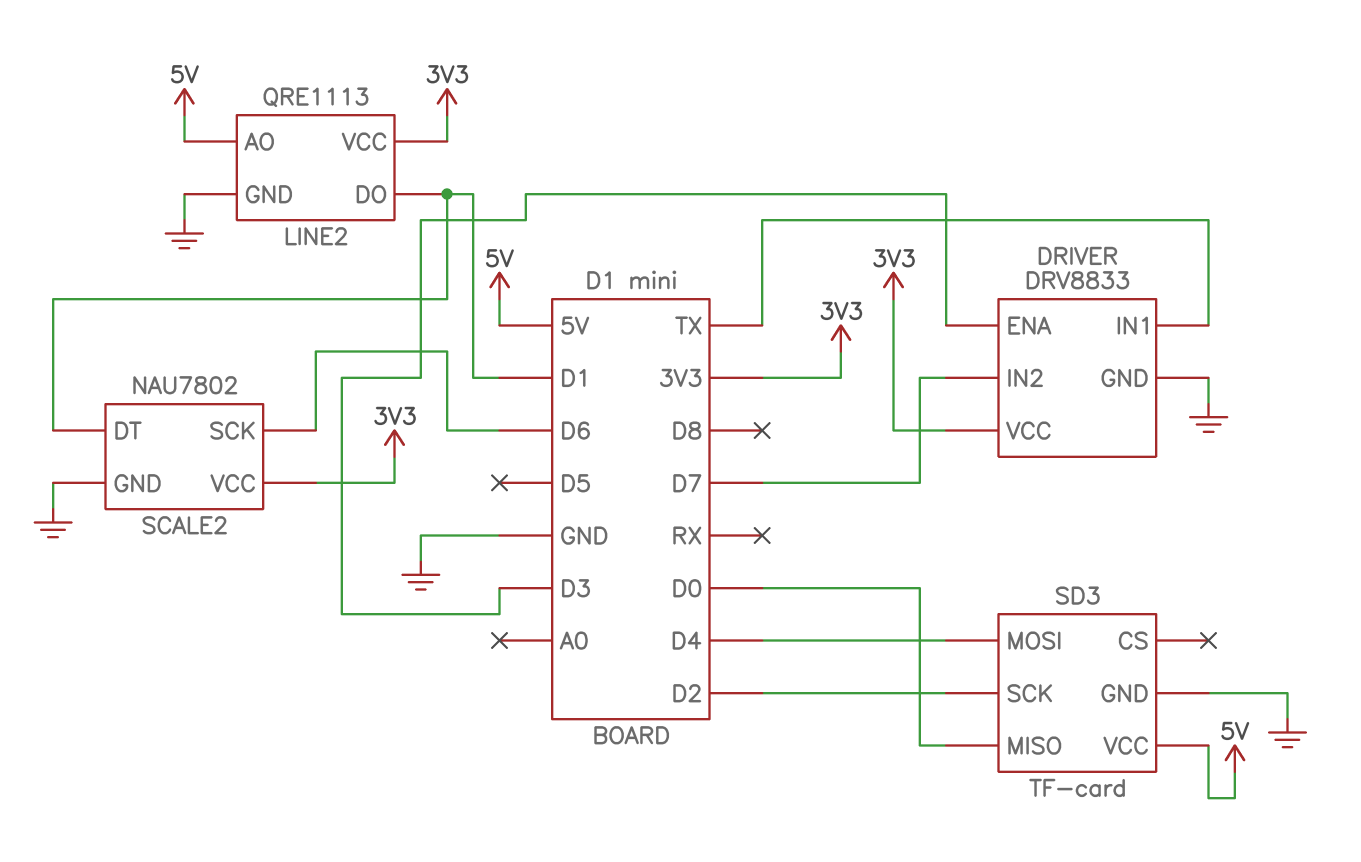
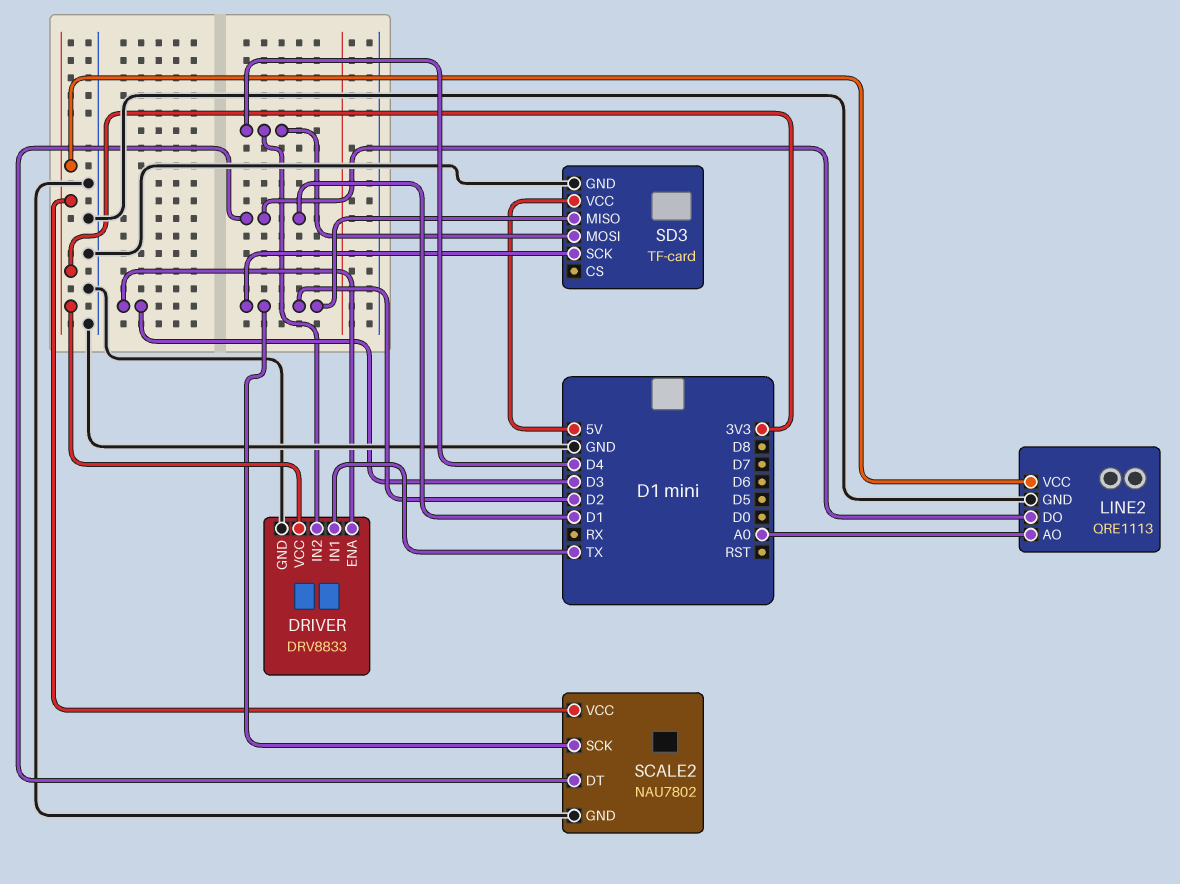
DRIVER pin IN2: D7 -> D4
LINE2 pin AO: 5V -> A0
SCALE2 pin SCK: D6 -> D2
SD3 pin MISO: D0 -> D2

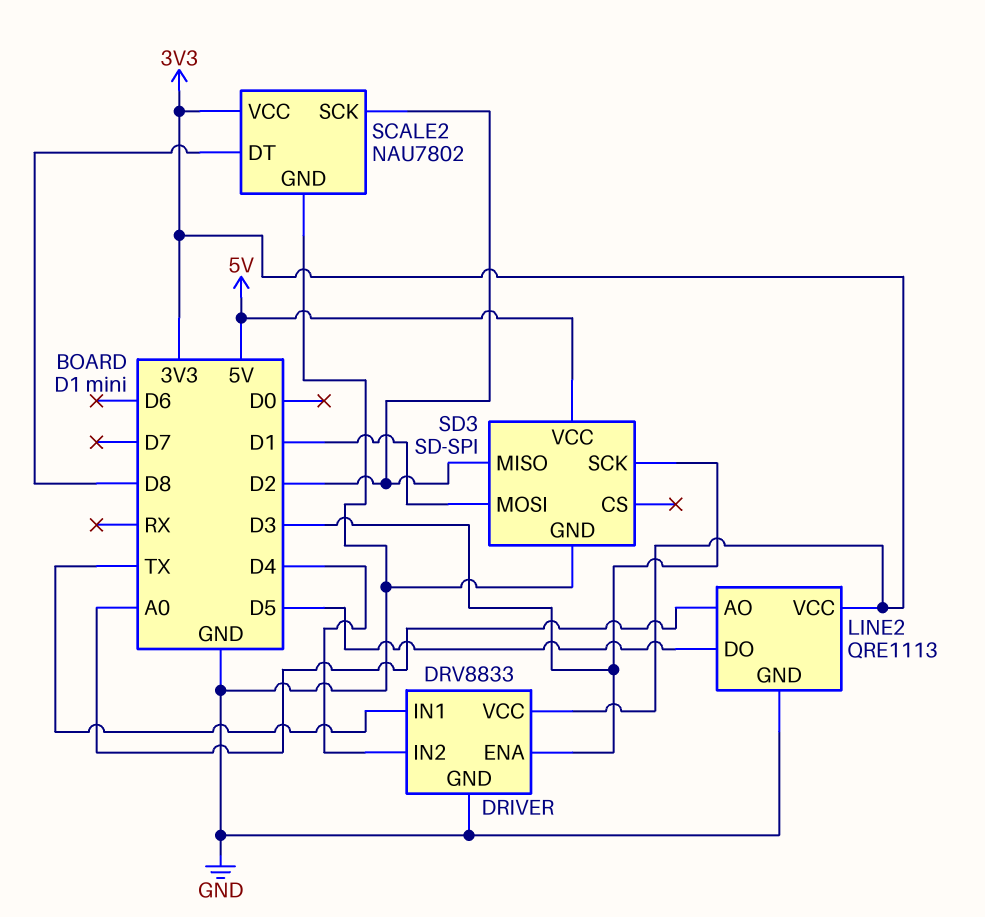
LINE2 pin DO: D1 -> D5
SCALE2 pin DT: D1 -> D8
SD3: TF-card -> SD-SPI
SD3 pin MOSI: D4 -> D1
SD3 pin SCK: D2 -> D3

